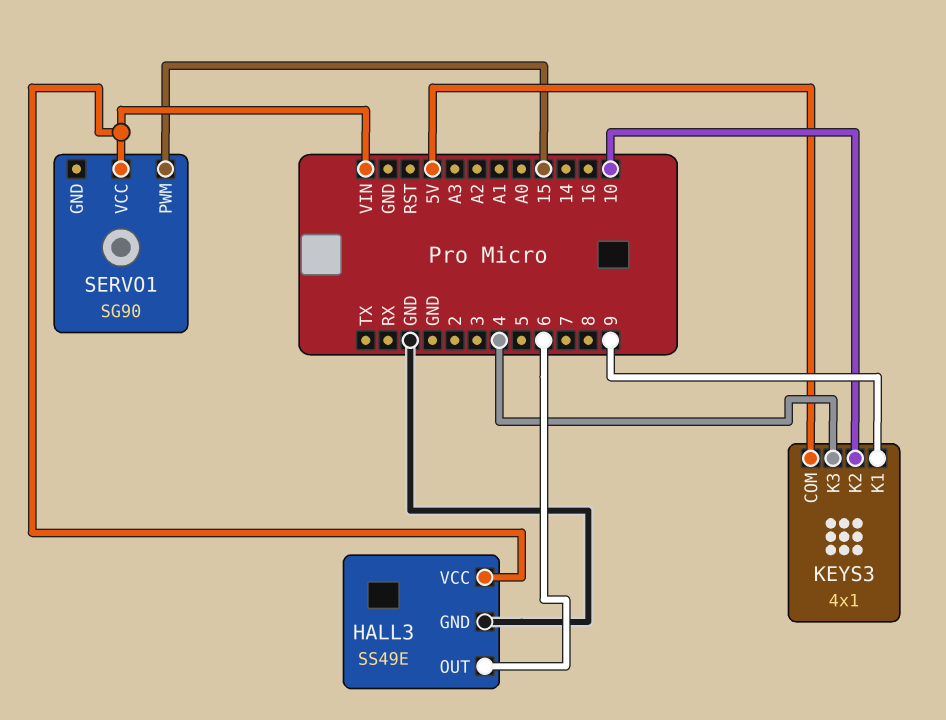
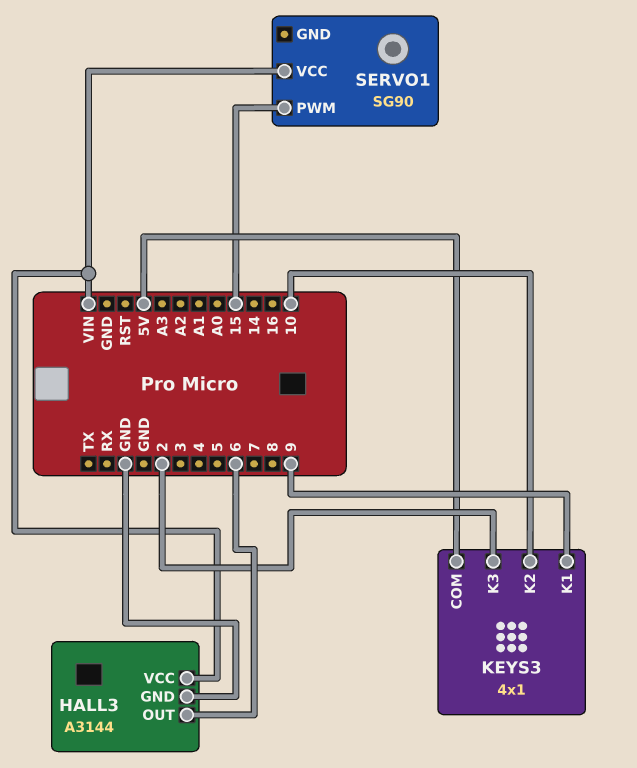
HALL3: SS49E -> A3144
KEYS3 pin K3: 4 -> 2

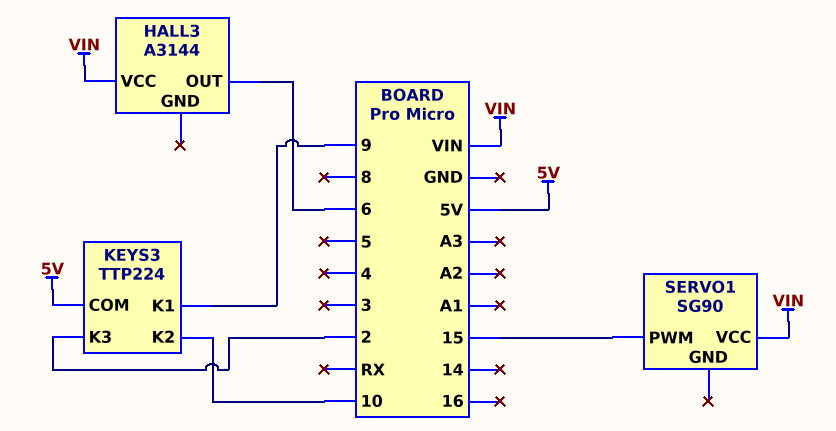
HALL3 pin GND: GND -> none
KEYS3: 4x1 -> TTP224

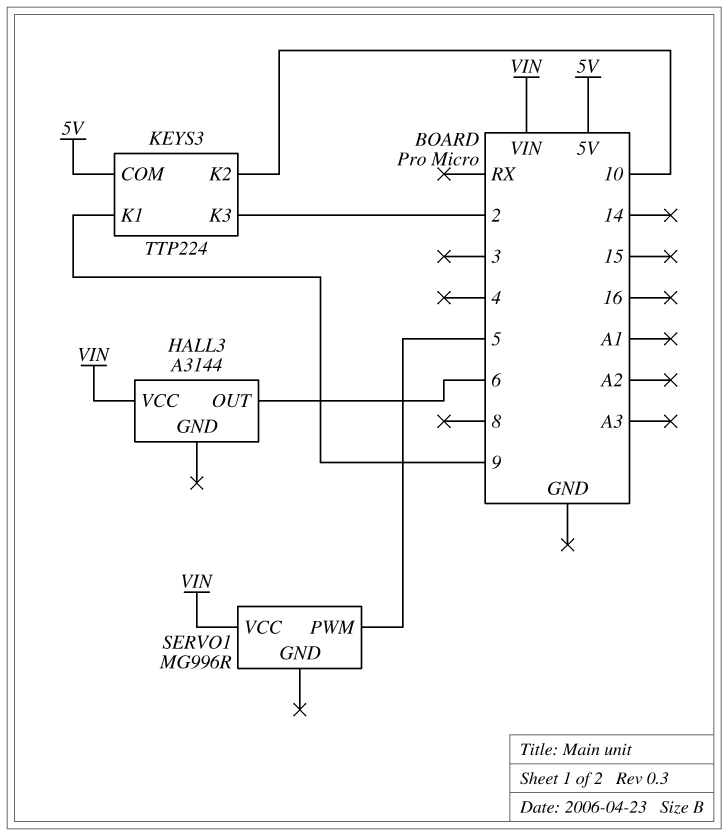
SERVO1: SG90 -> MG996R
SERVO1 pin PWM: 15 -> 5

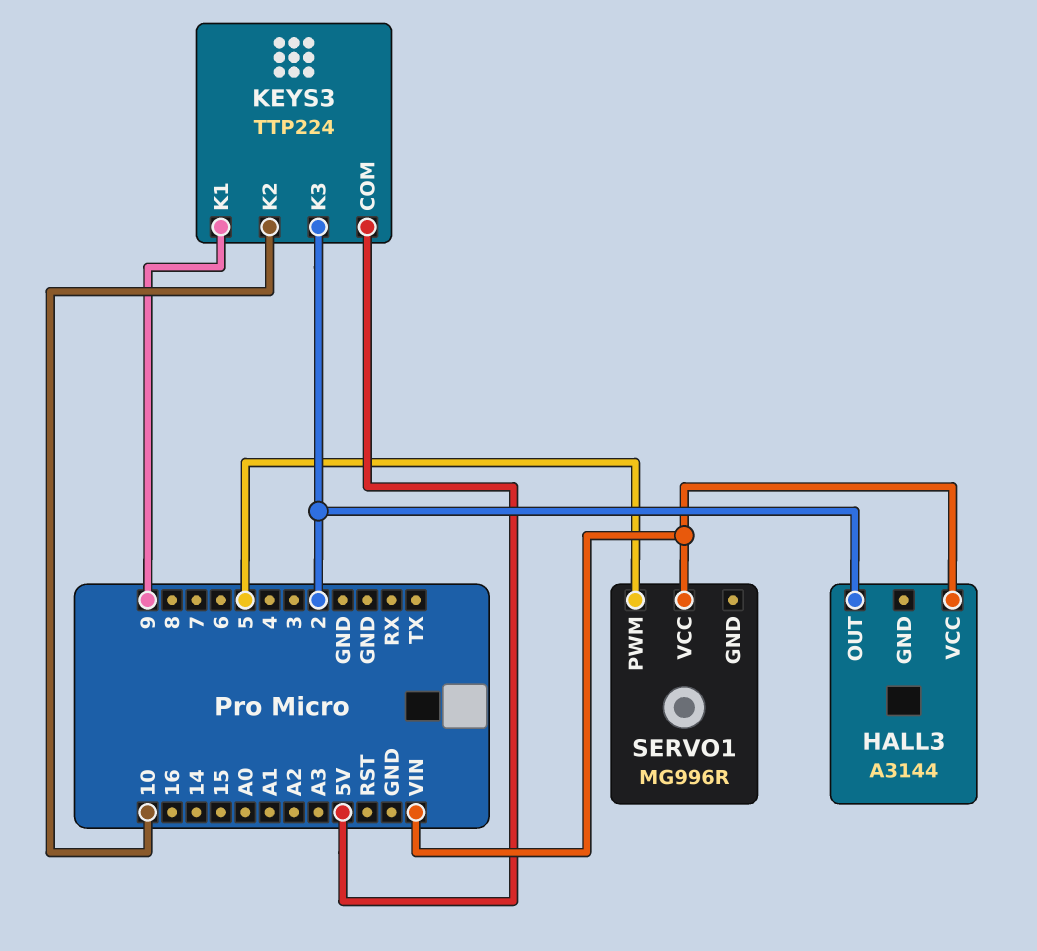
HALL3 pin OUT: 6 -> 2

